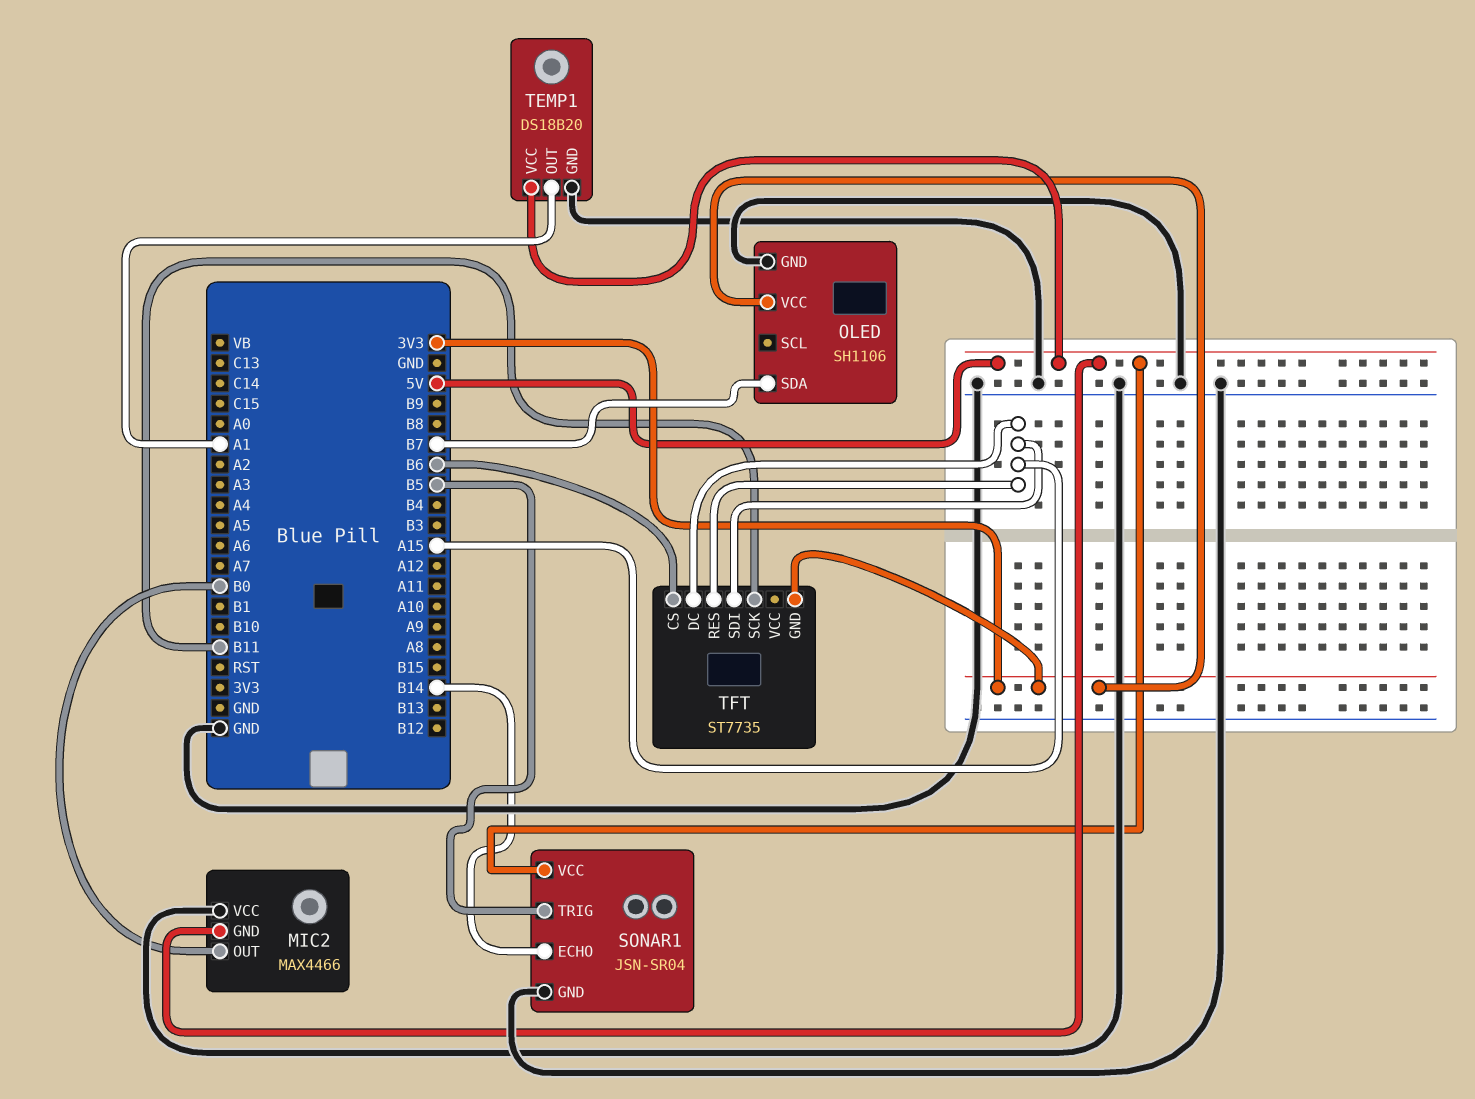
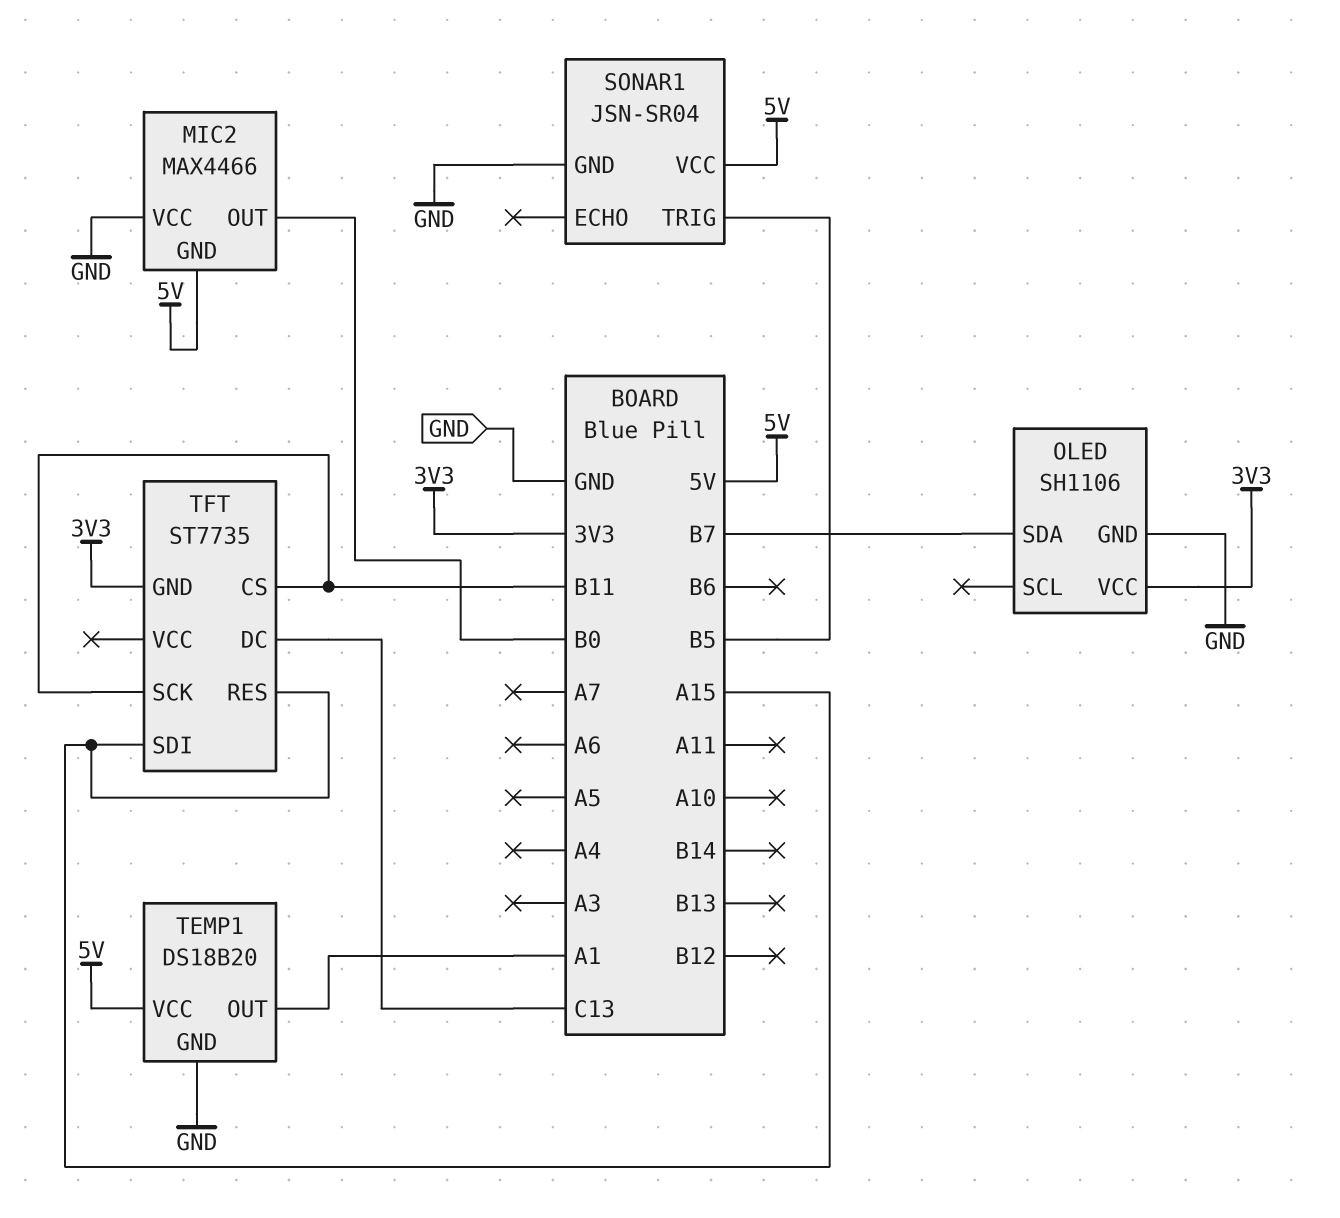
SONAR1 pin ECHO: B14 -> none
TFT pin CS: B6 -> B11
TFT pin DC: A15 -> C13

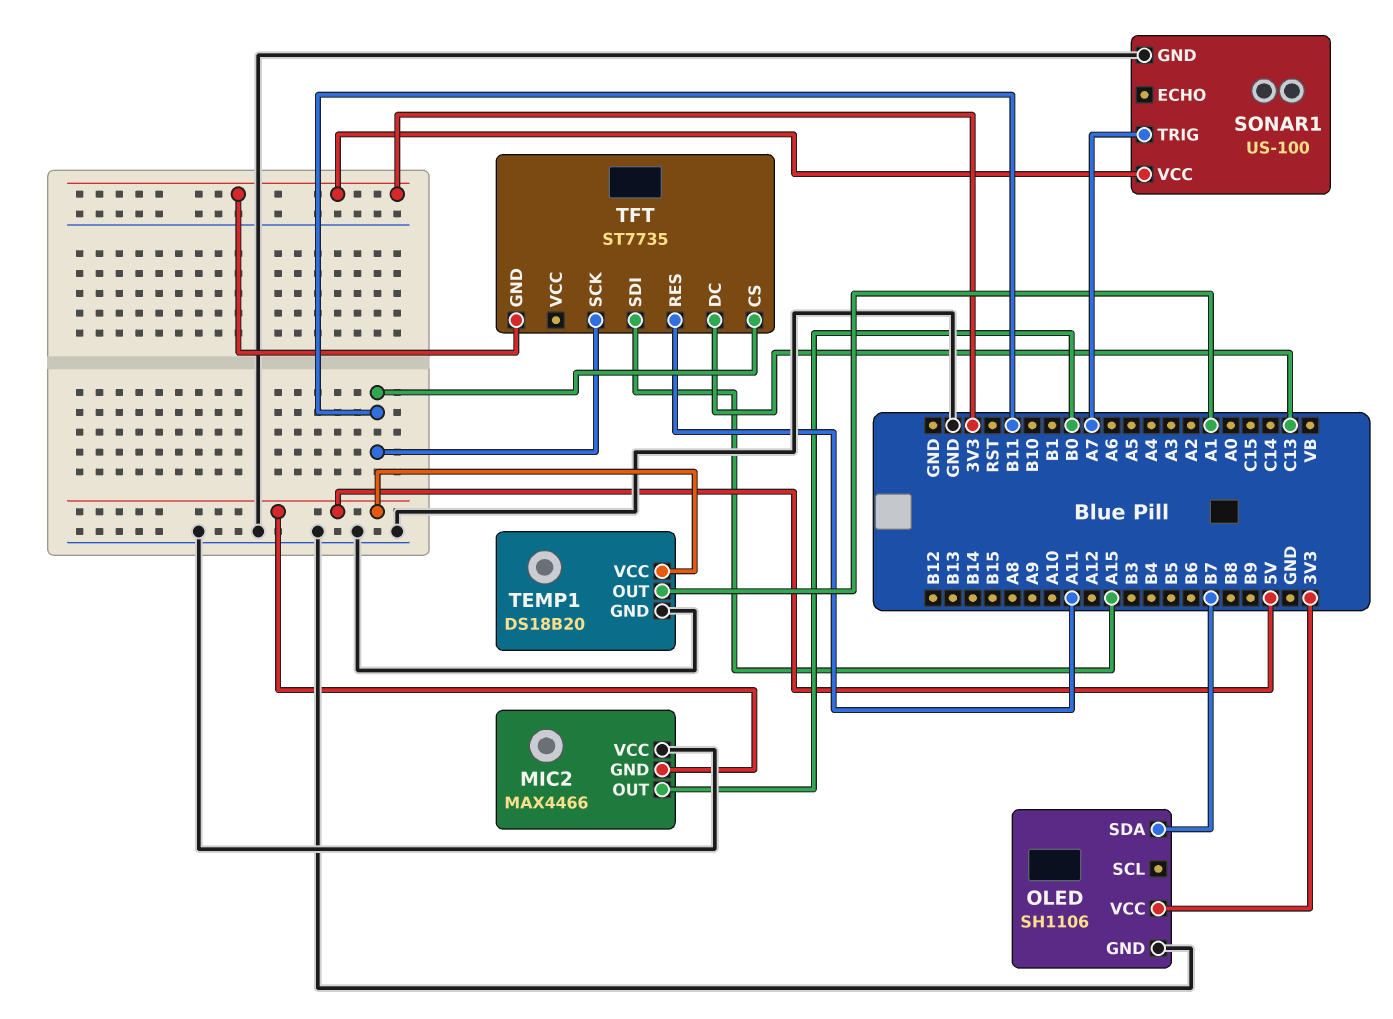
SONAR1: JSN-SR04 -> US-100
SONAR1 pin TRIG: B5 -> A7
SONAR1 pin VCC: 5V -> 3V3
TFT pin RES: A15 -> A11

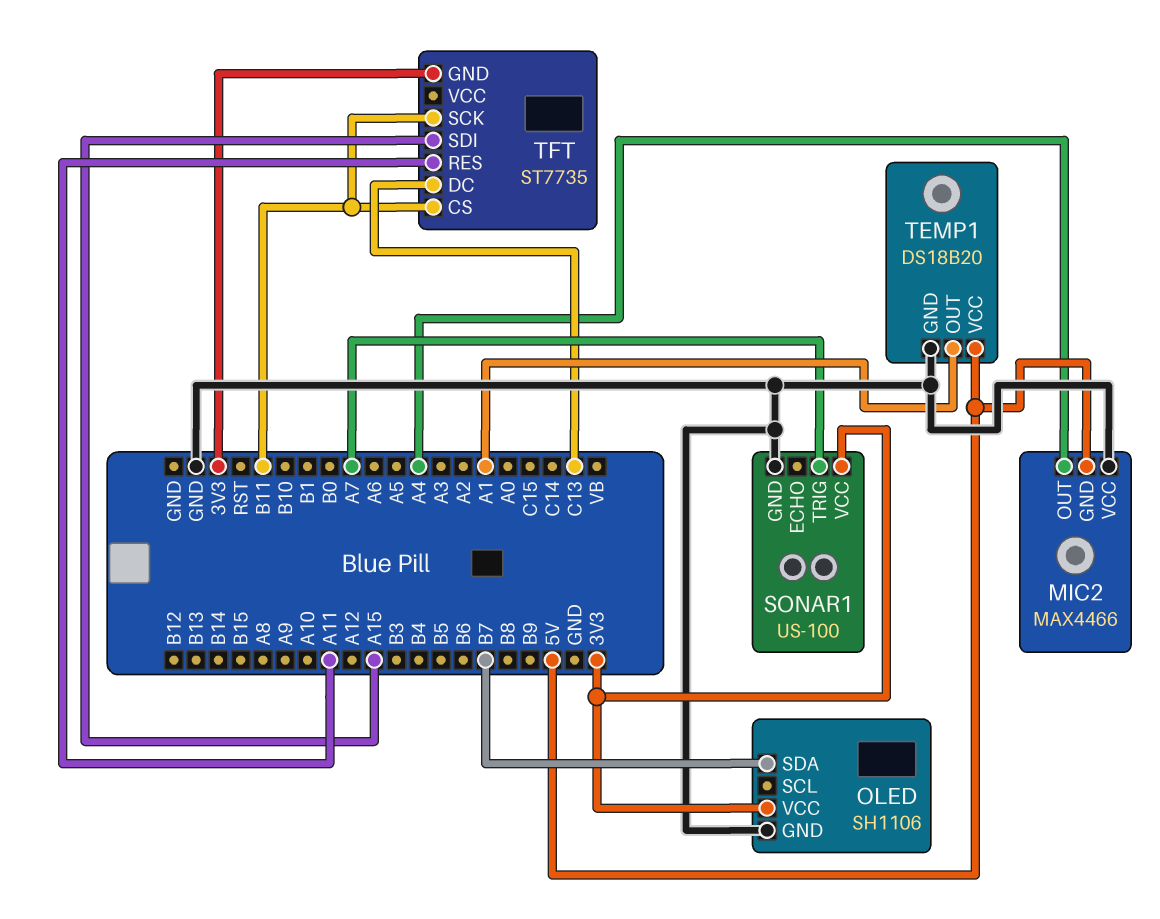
MIC2 pin OUT: B0 -> A4

